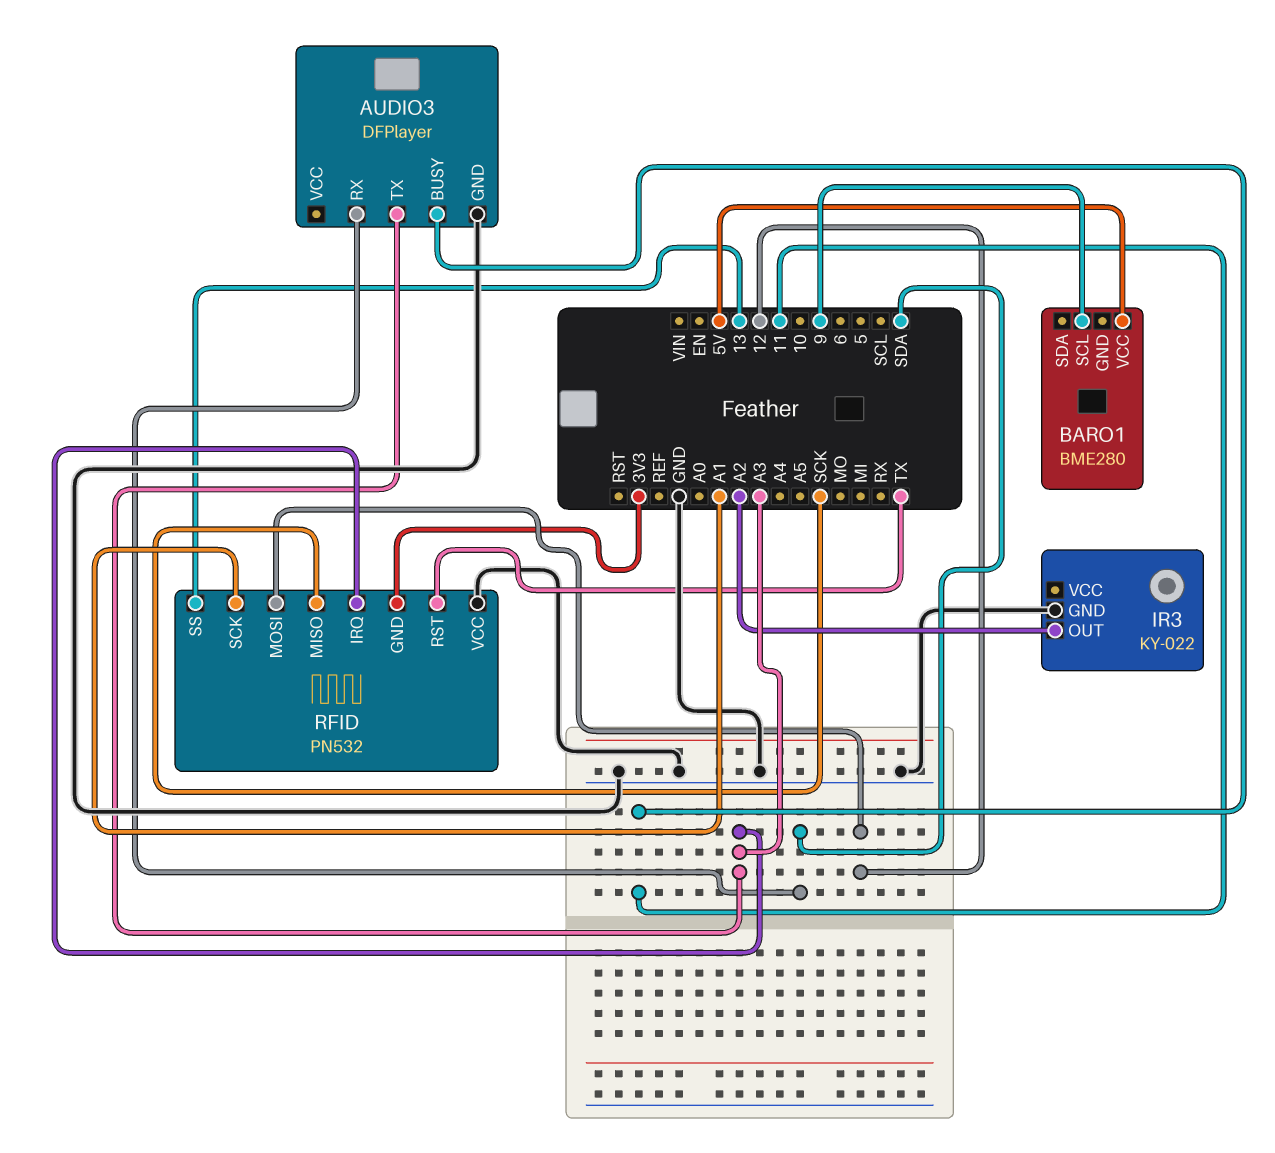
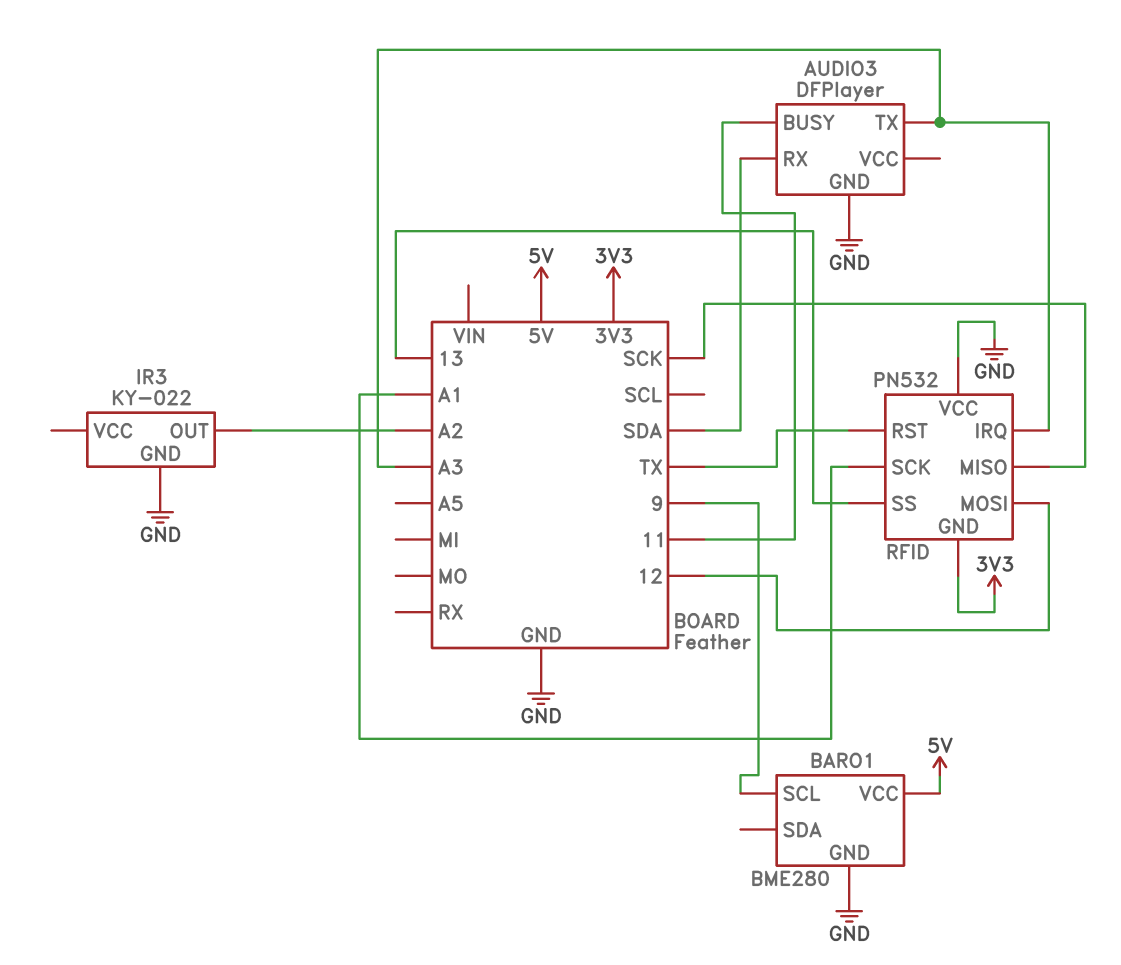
BARO1 pin GND: none -> GND

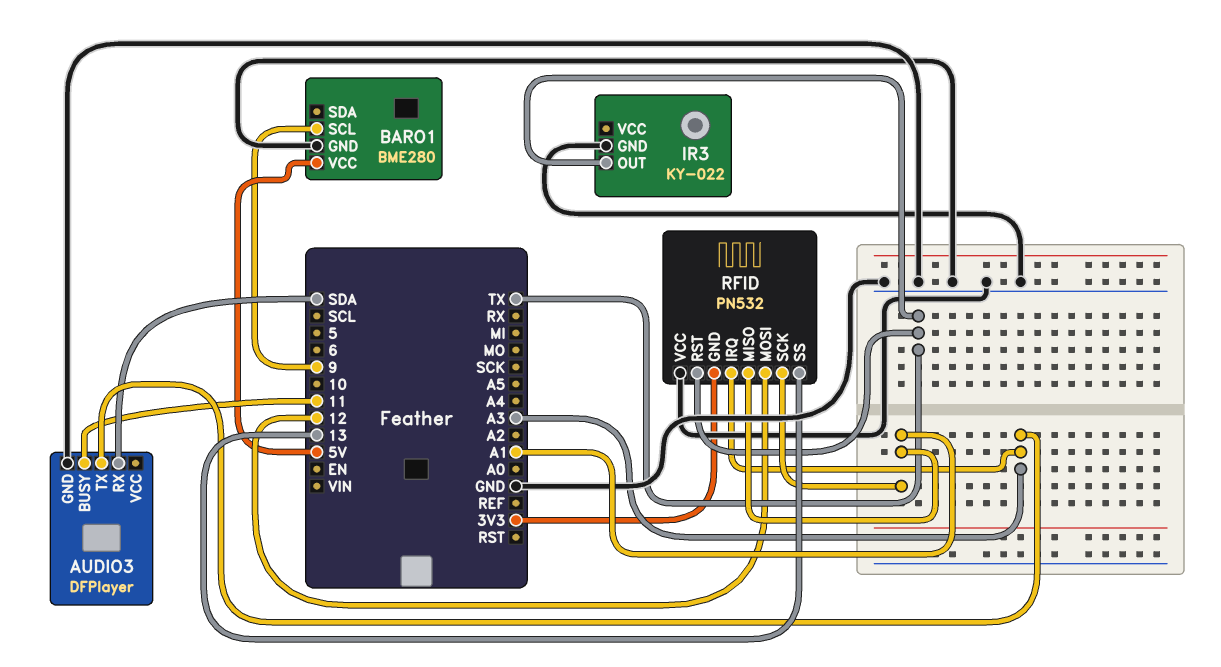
IR3 pin OUT: A2 -> TX
RFID pin MISO: SCK -> A1

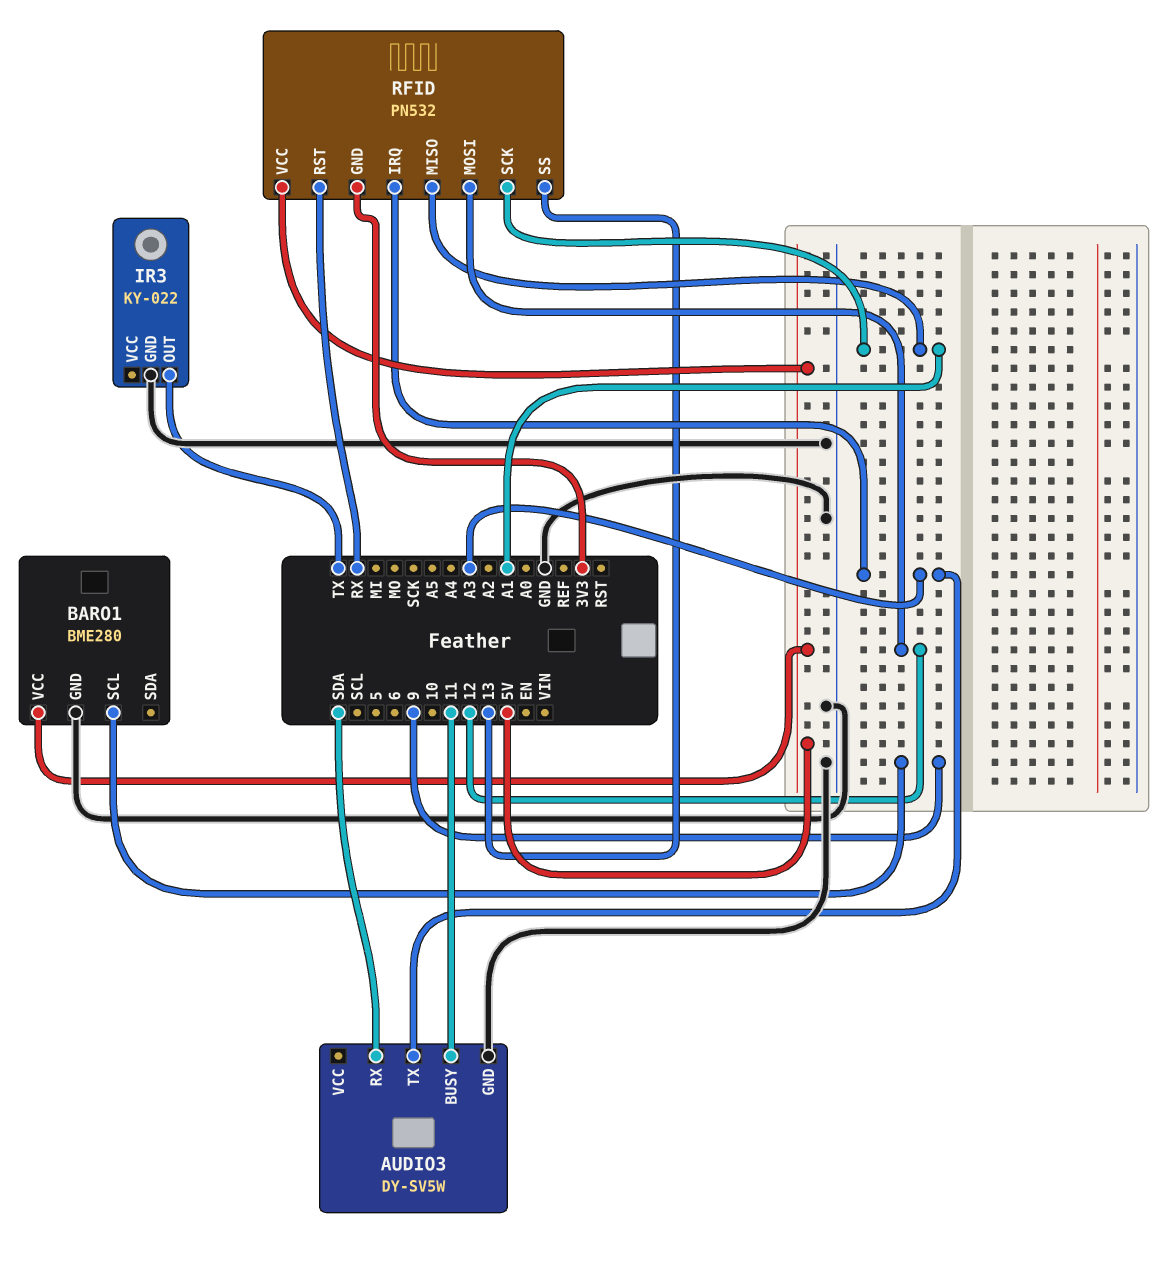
AUDIO3: DFPlayer -> DY-SV5W
RFID pin RST: TX -> RX
RFID pin VCC: GND -> 5V

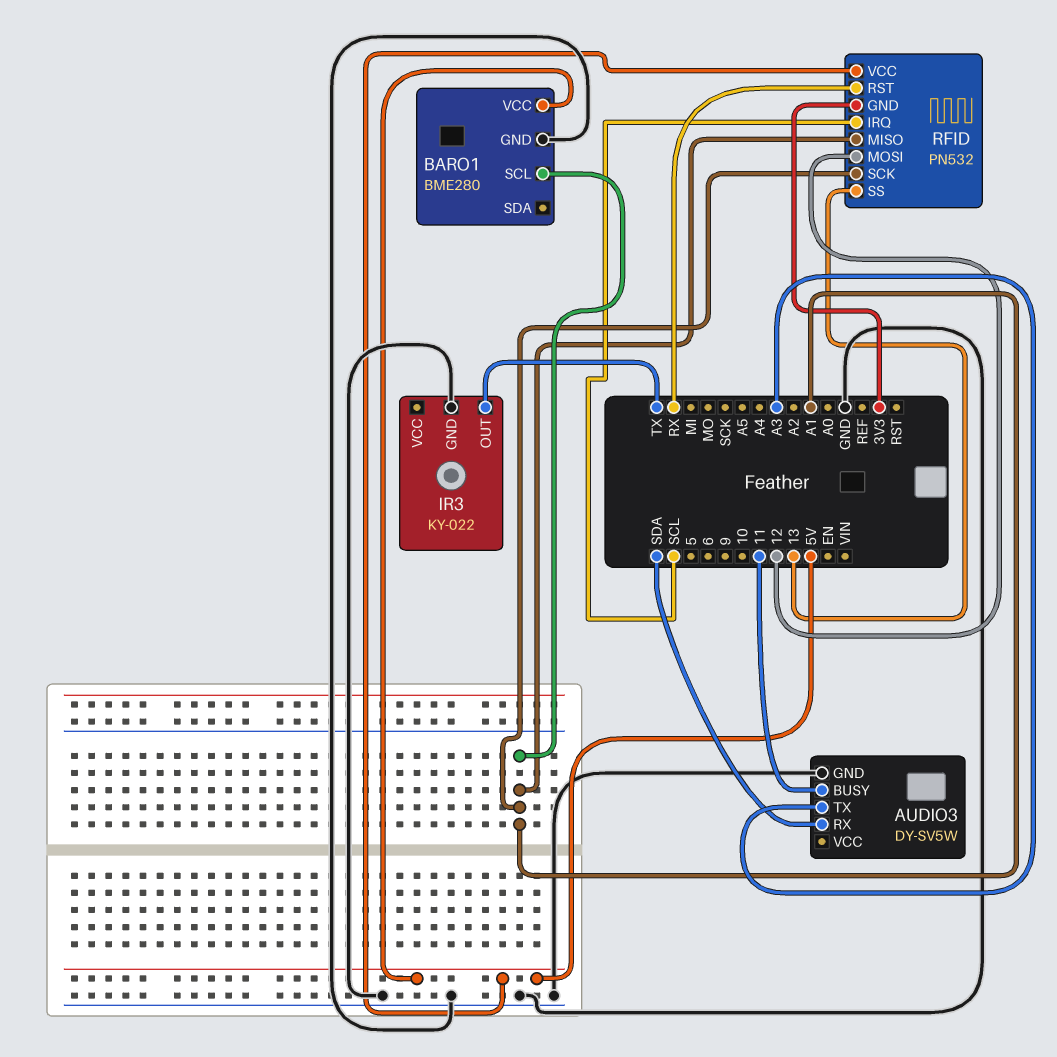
BARO1 pin SCL: 9 -> A1
RFID pin IRQ: A3 -> SCL

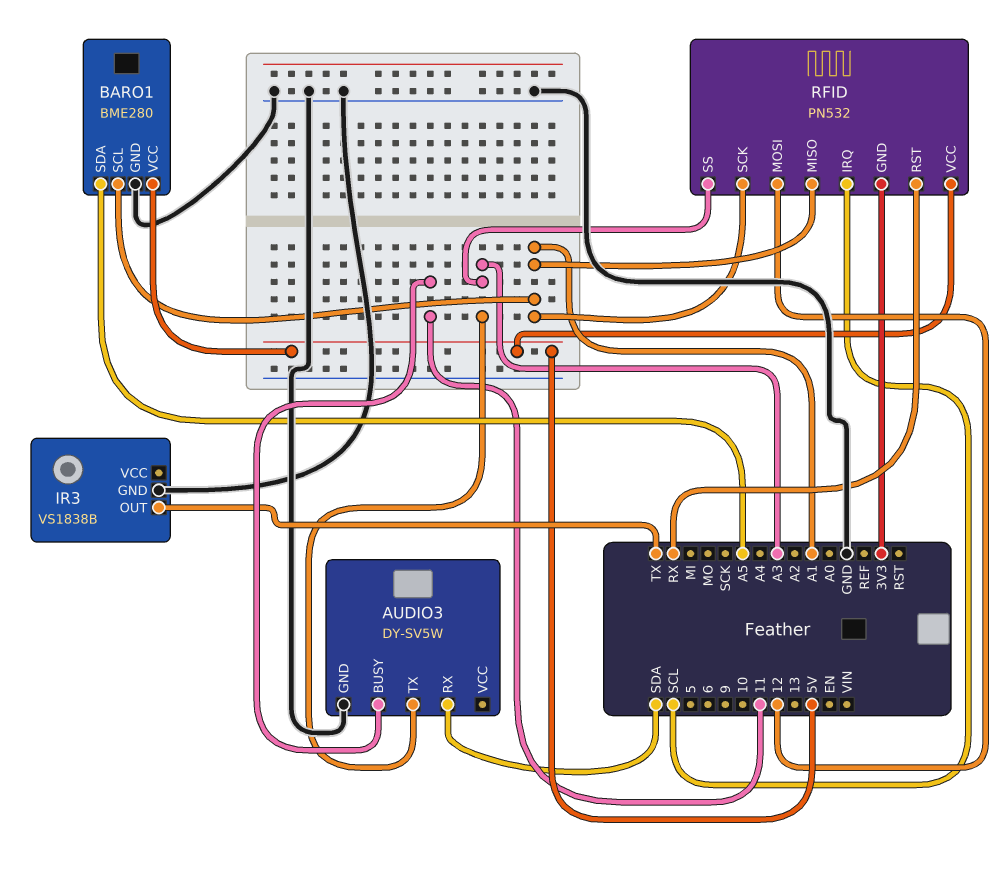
BARO1 pin SDA: none -> A5
IR3: KY-022 -> VS1838B
RFID pin SS: 13 -> A3

